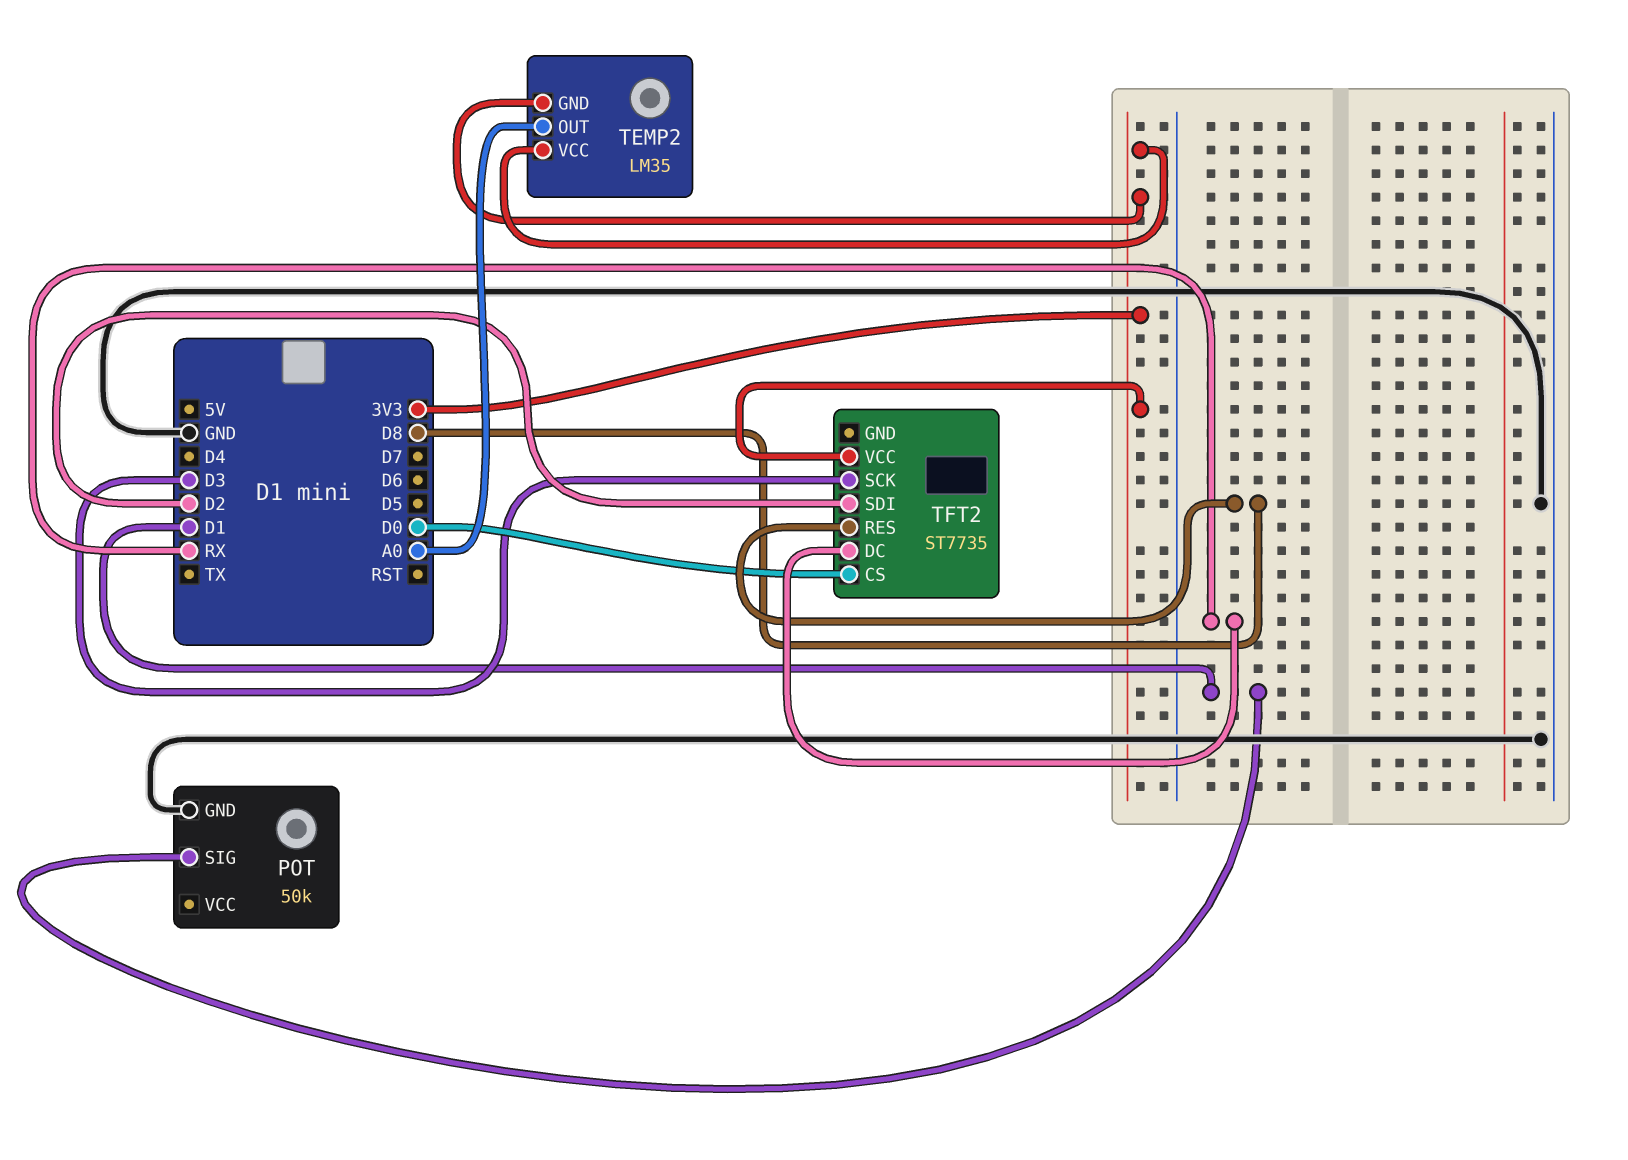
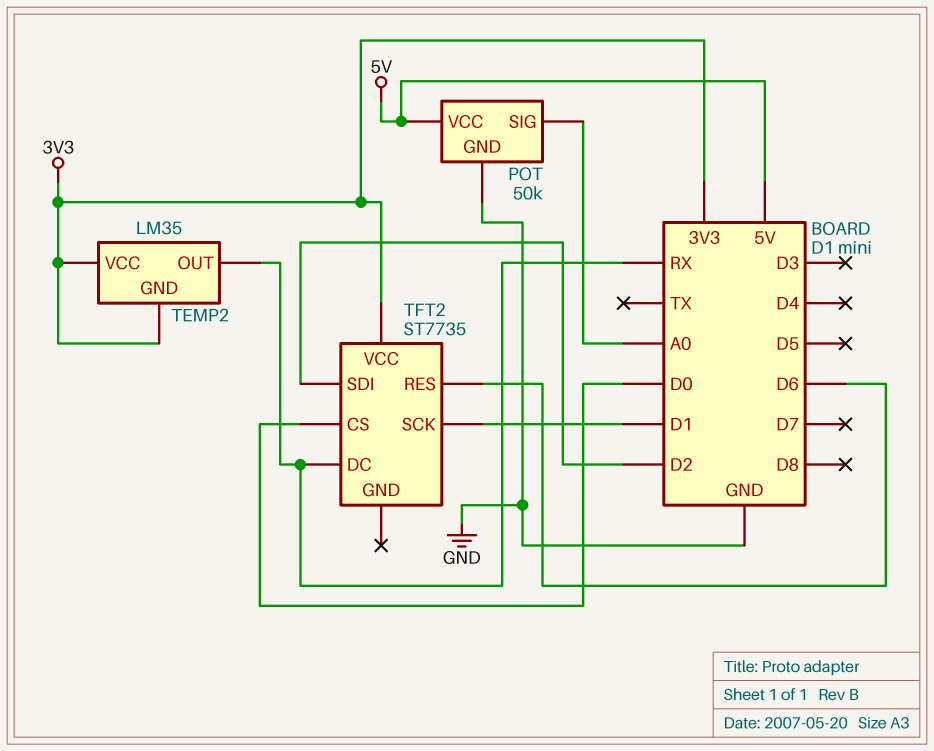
POT pin SIG: D1 -> A0
POT pin VCC: none -> 5V
TEMP2 pin OUT: A0 -> RX
TFT2 pin RES: D8 -> D6
TFT2 pin SCK: D3 -> D1

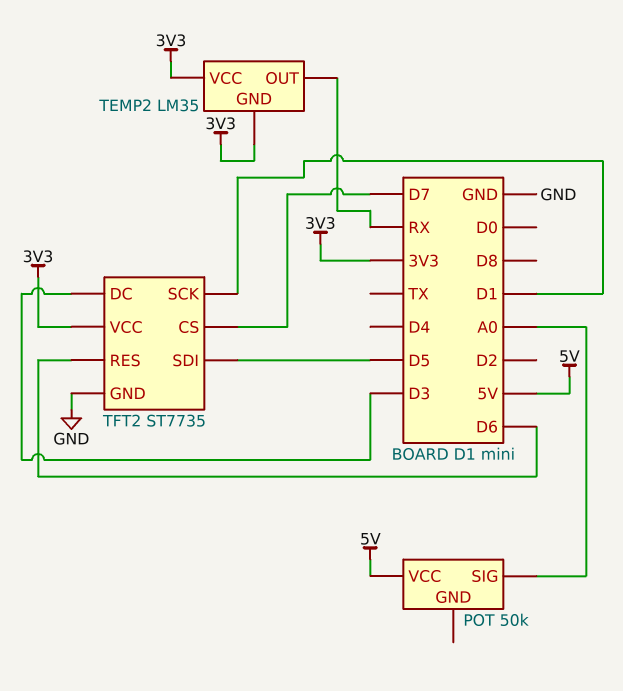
POT pin GND: GND -> none
TFT2 pin CS: D0 -> D7
TFT2 pin DC: RX -> D3
TFT2 pin GND: none -> GND
TFT2 pin SDI: D2 -> D5

